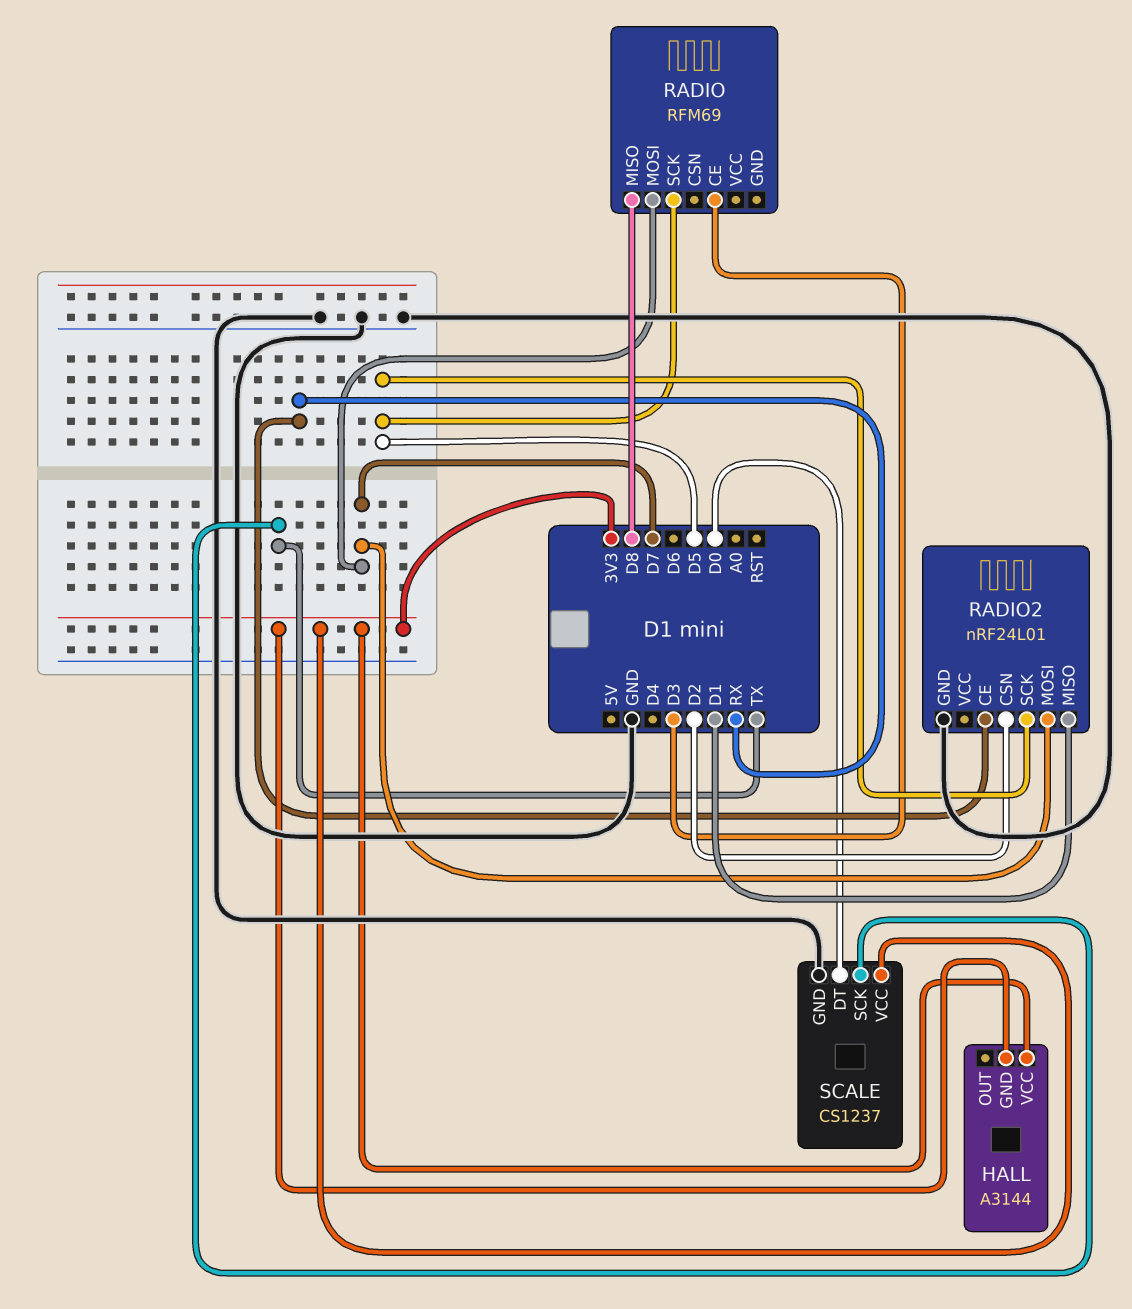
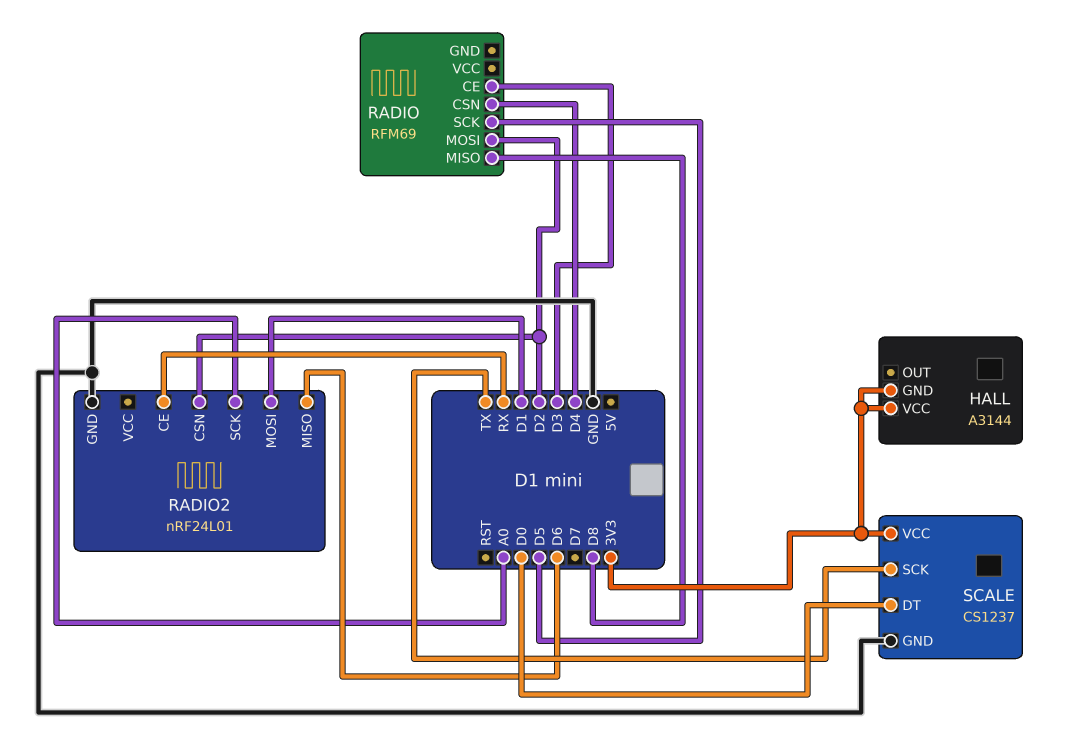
RADIO pin CSN: none -> D4
RADIO pin MOSI: D7 -> D2
RADIO2 pin MISO: D1 -> D6
RADIO2 pin MOSI: D7 -> D1
RADIO2 pin SCK: D5 -> A0

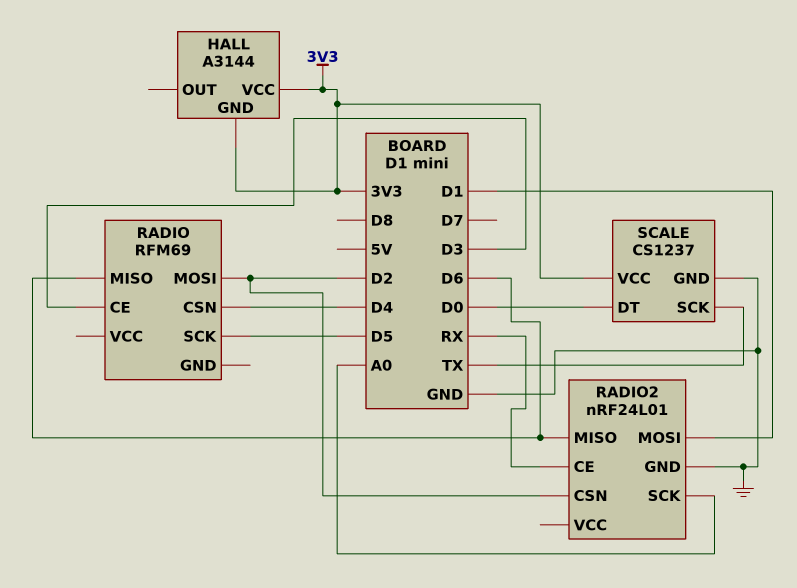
RADIO pin MISO: D8 -> D6

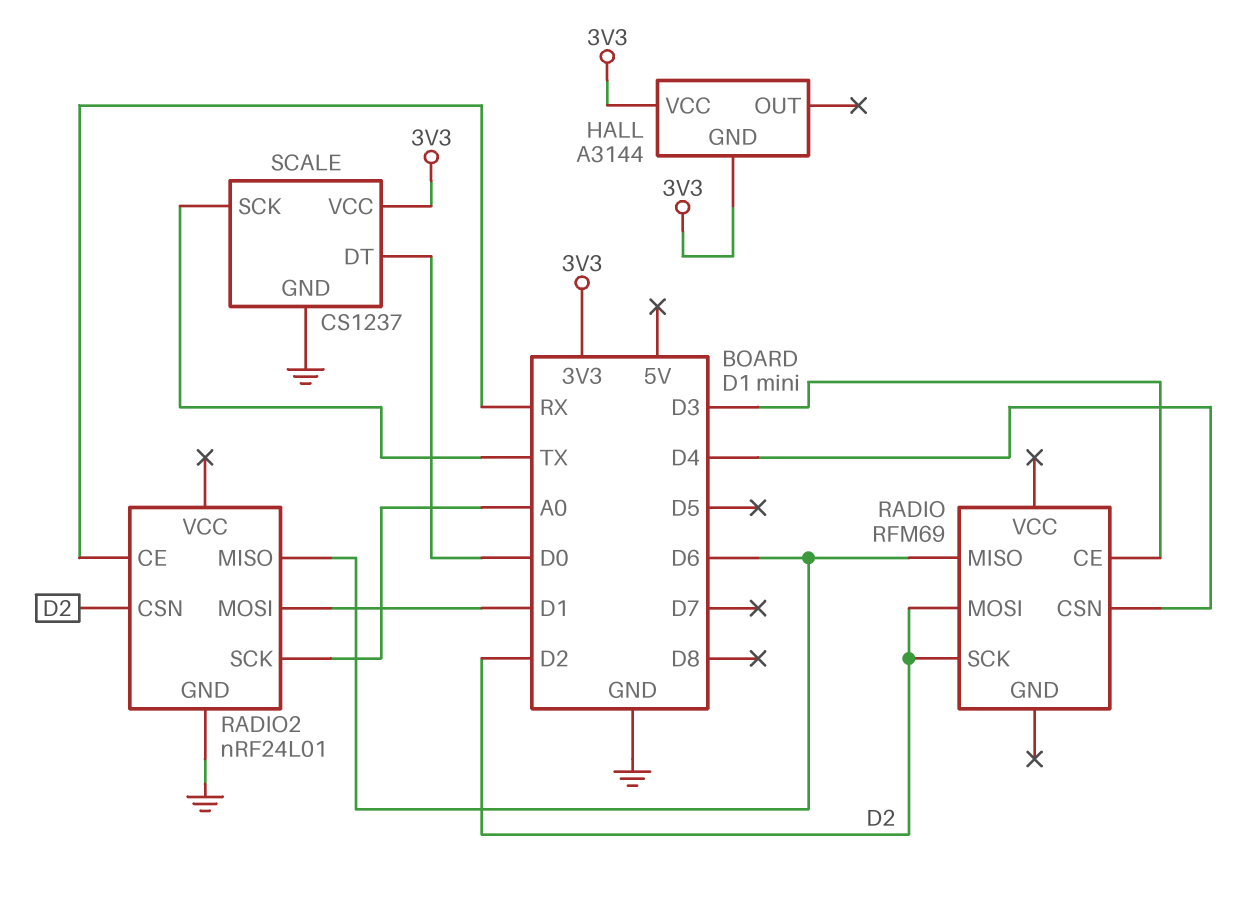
RADIO pin SCK: D5 -> D2

